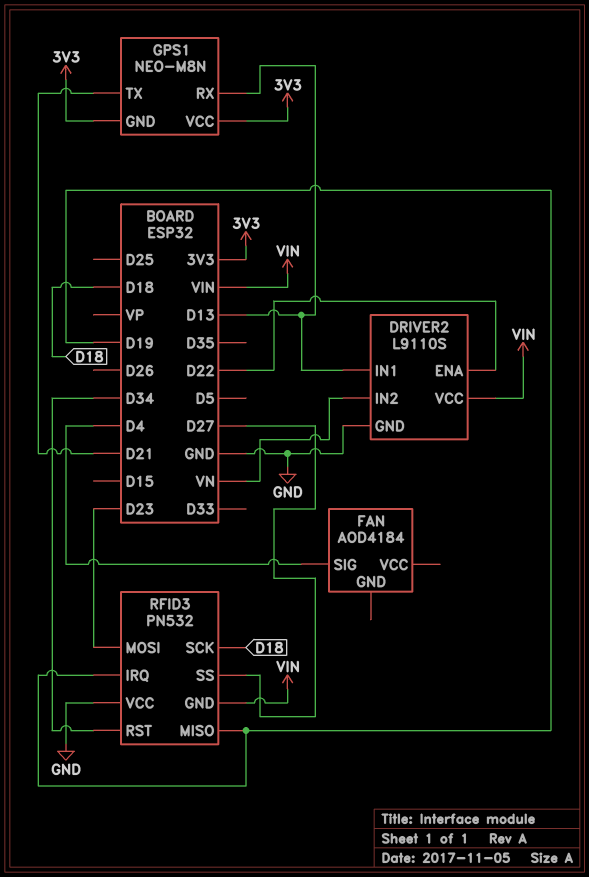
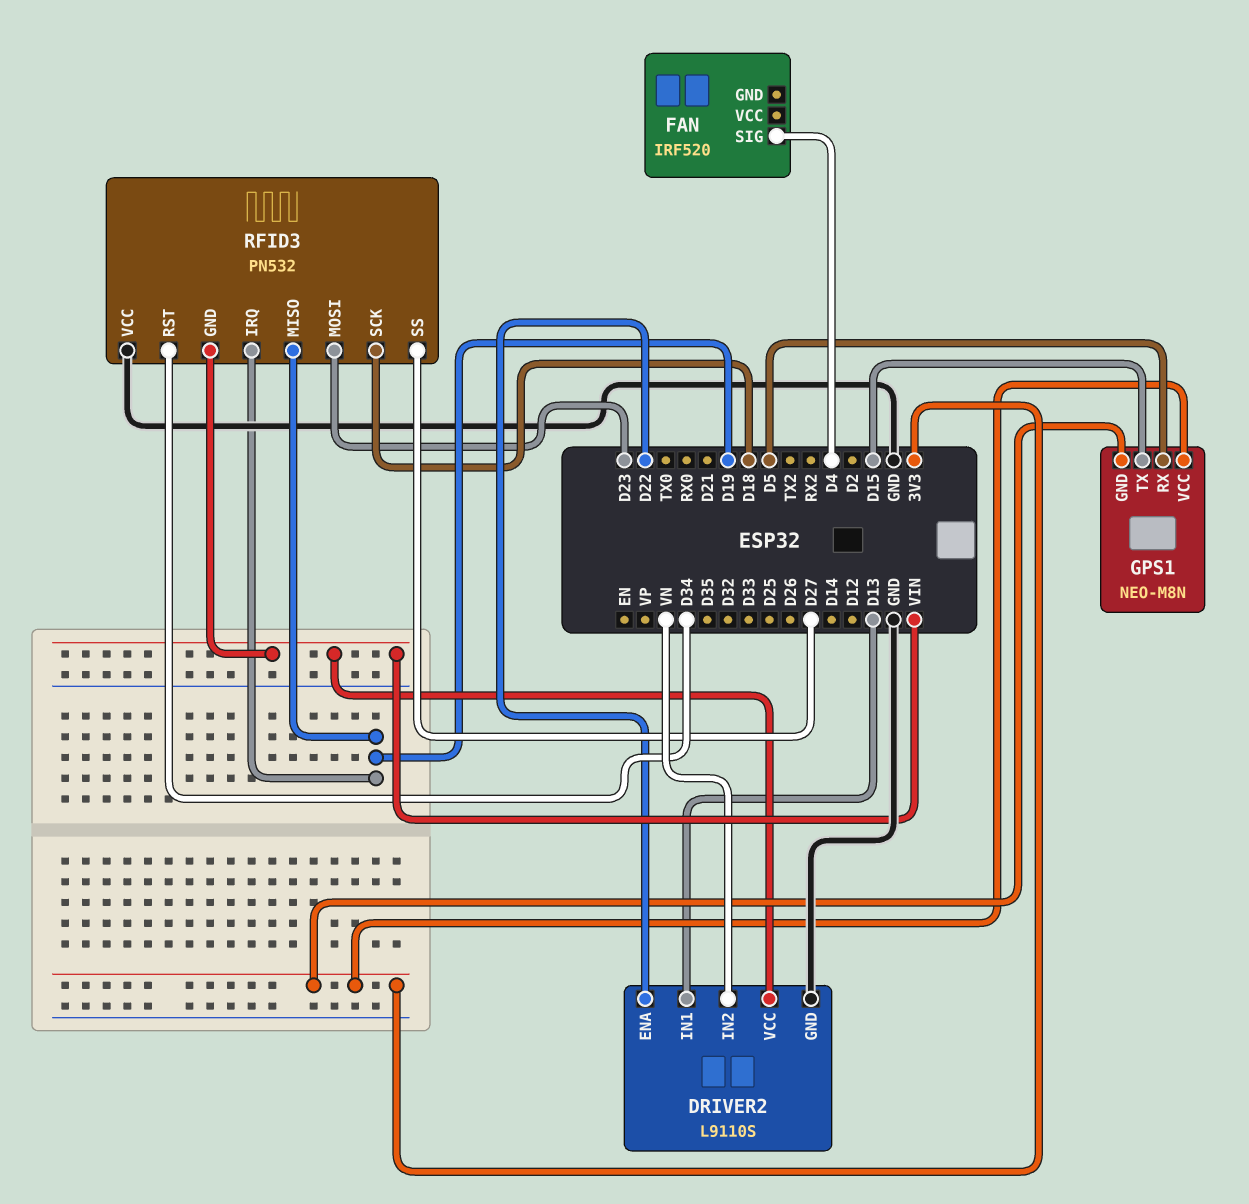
FAN: AOD4184 -> IRF520
GPS1 pin RX: D13 -> D5
GPS1 pin TX: D21 -> D15

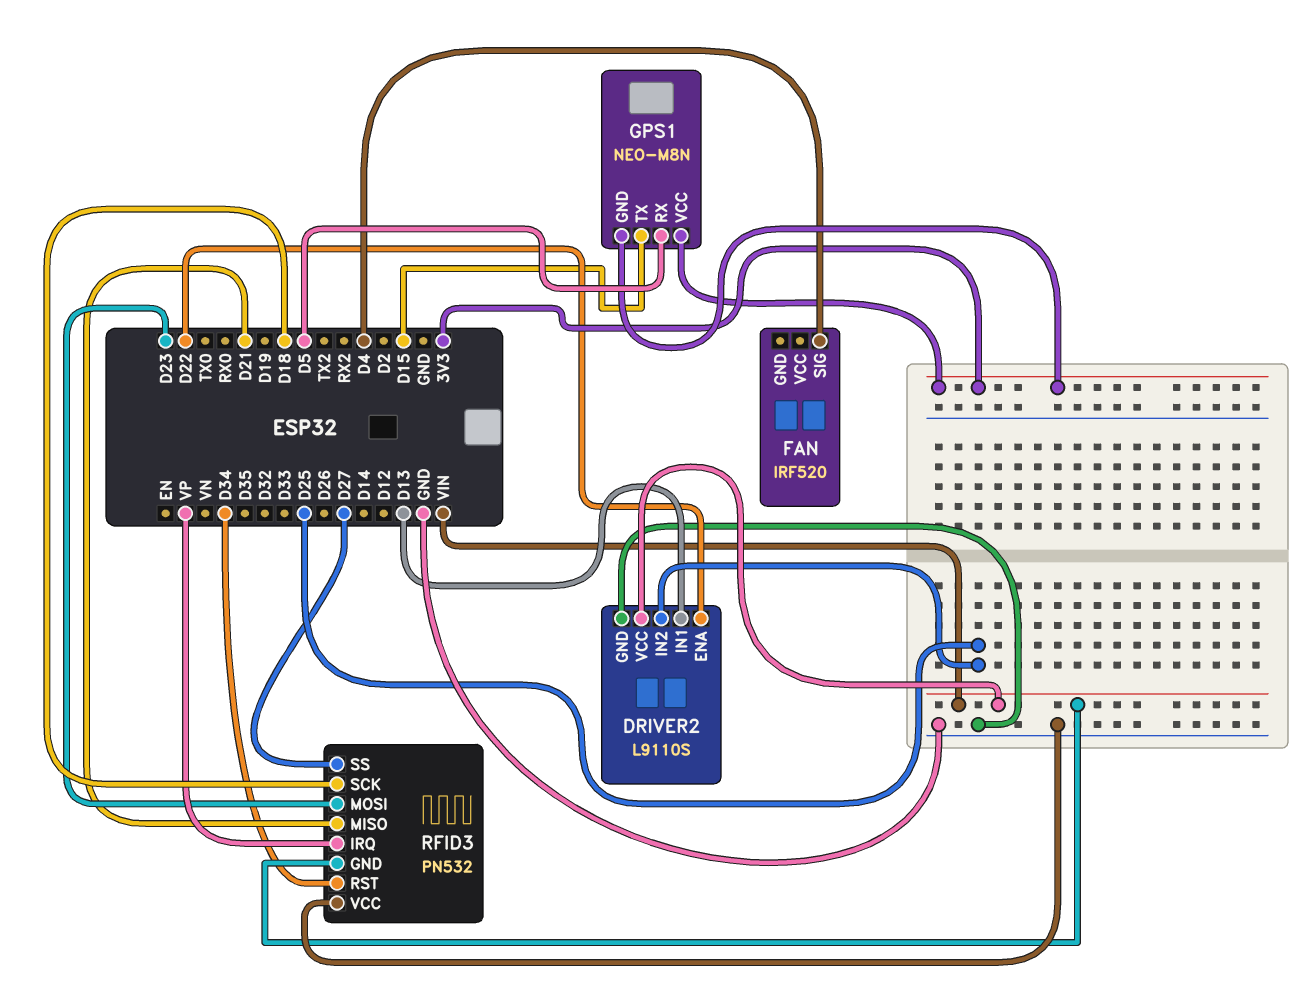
DRIVER2 pin IN2: VN -> D25
RFID3 pin IRQ: D19 -> VP
RFID3 pin MISO: D19 -> D21

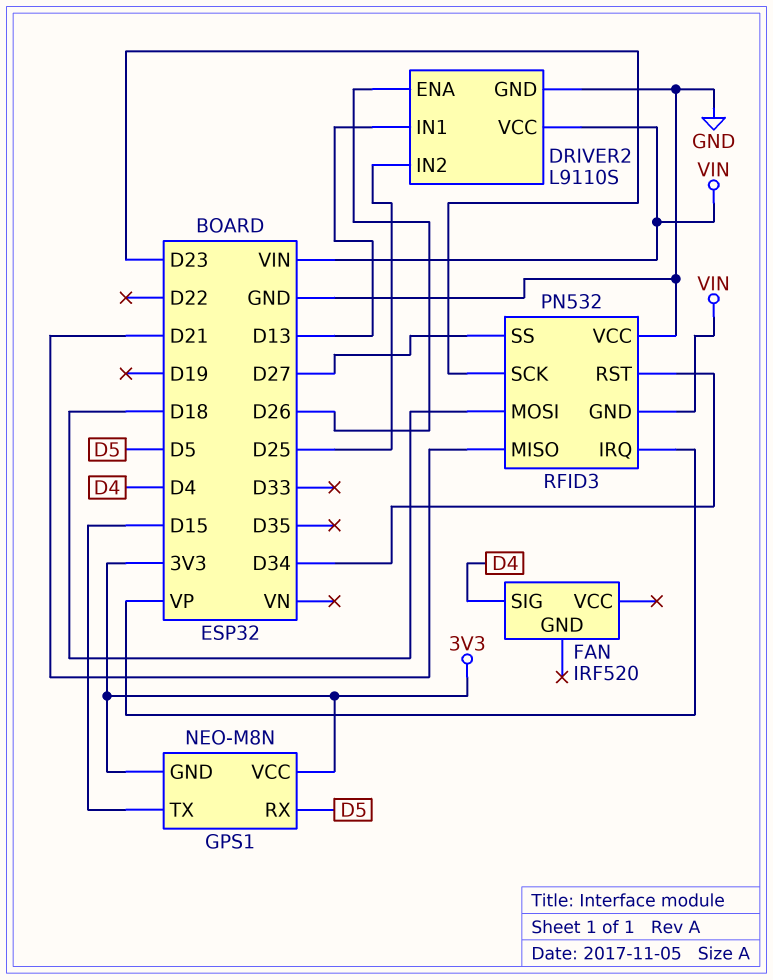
DRIVER2 pin ENA: D22 -> D26
RFID3 pin MOSI: D23 -> D18
RFID3 pin SCK: D18 -> D23

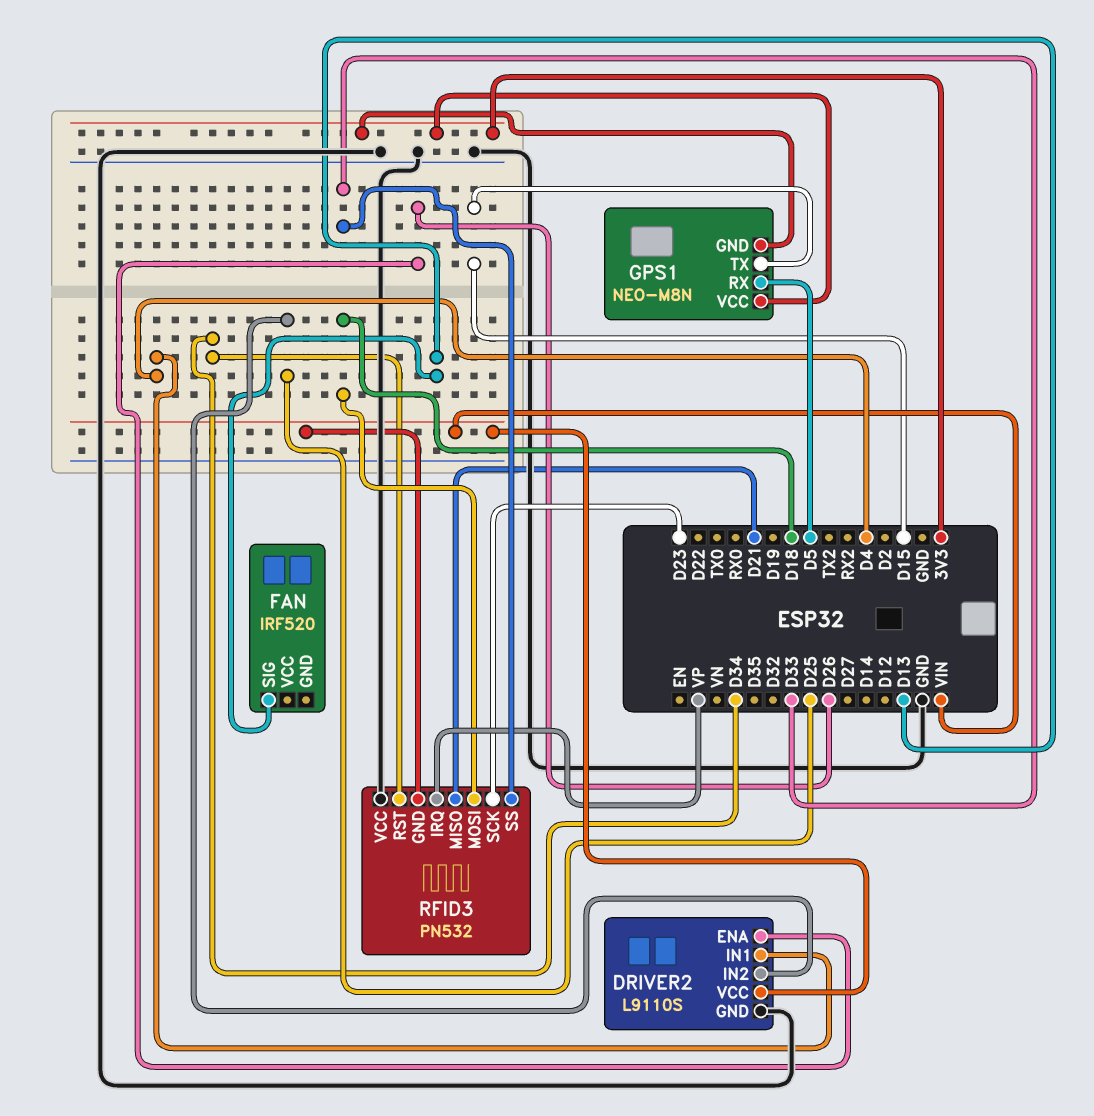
DRIVER2 pin IN1: D13 -> D4
FAN pin SIG: D4 -> D13
RFID3 pin SS: D27 -> D33

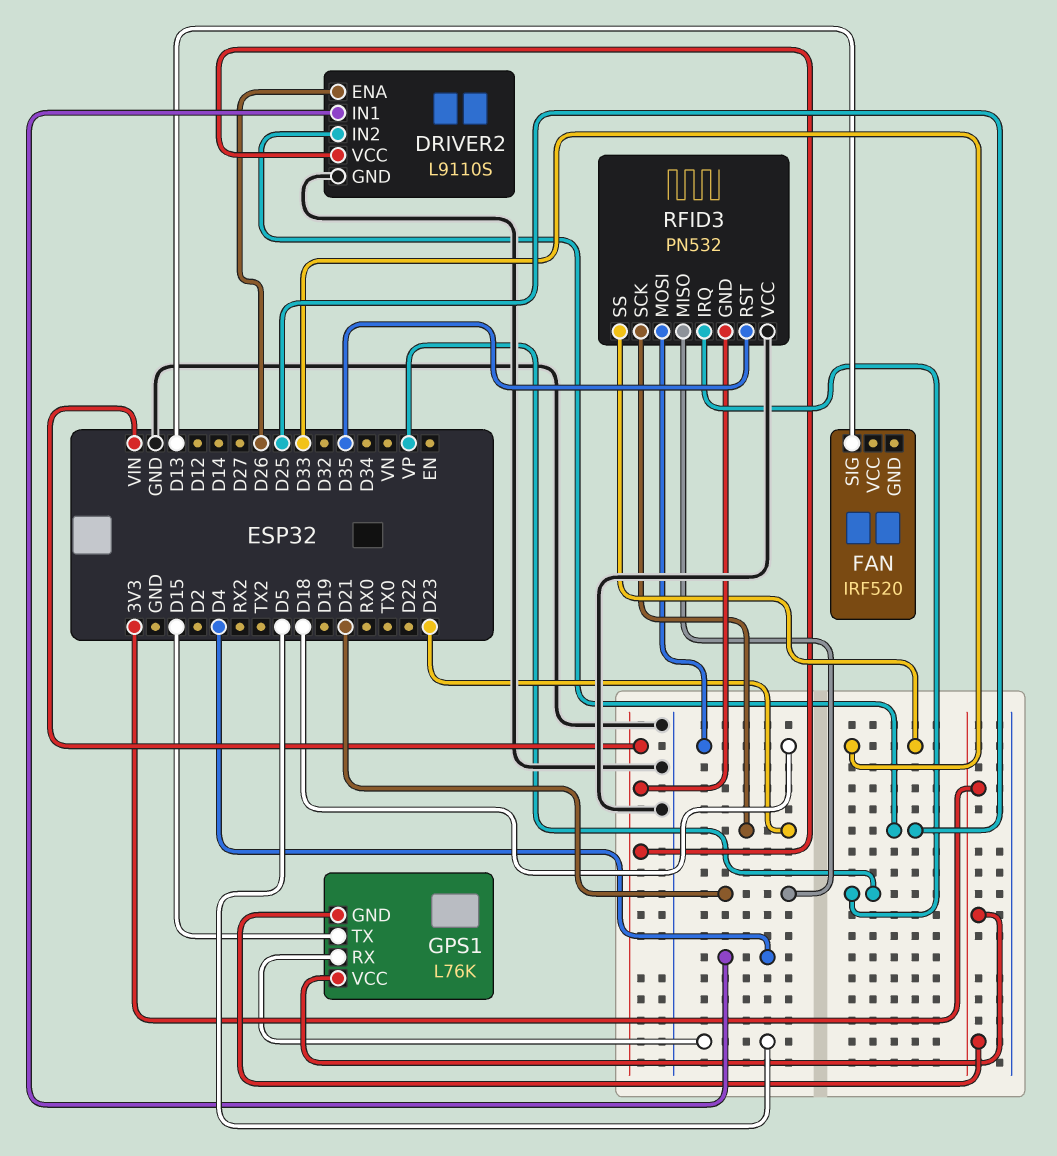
GPS1: NEO-M8N -> L76K
RFID3 pin RST: D34 -> D35

